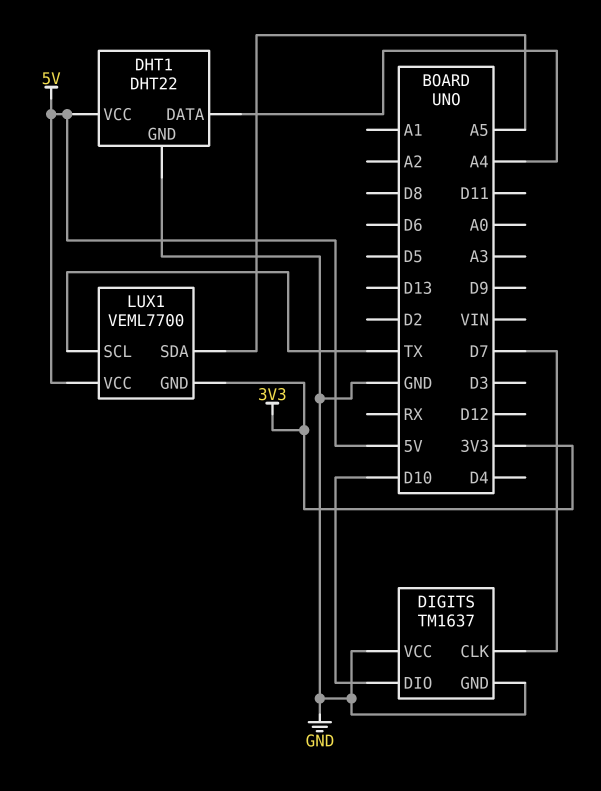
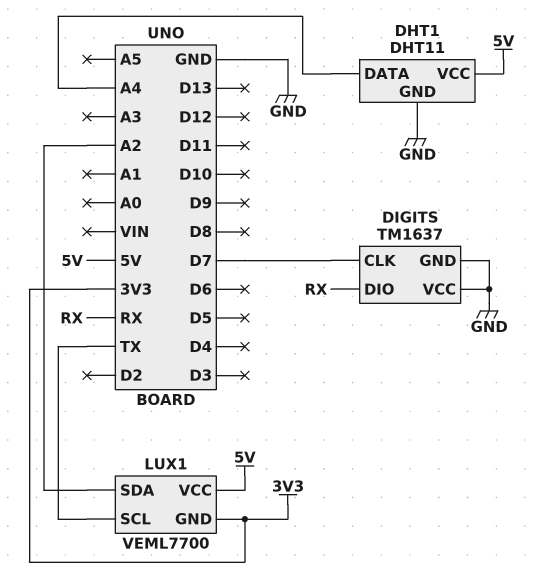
DHT1: DHT22 -> DHT11
DIGITS pin DIO: D10 -> RX
LUX1 pin SDA: A5 -> A2

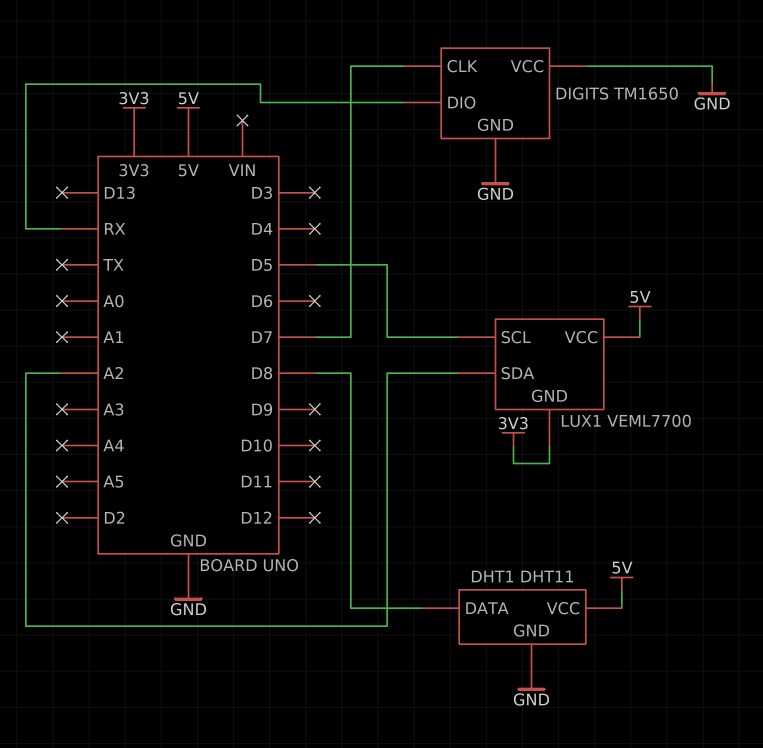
DHT1 pin DATA: A4 -> D8
DIGITS: TM1637 -> TM1650
LUX1 pin SCL: TX -> D5

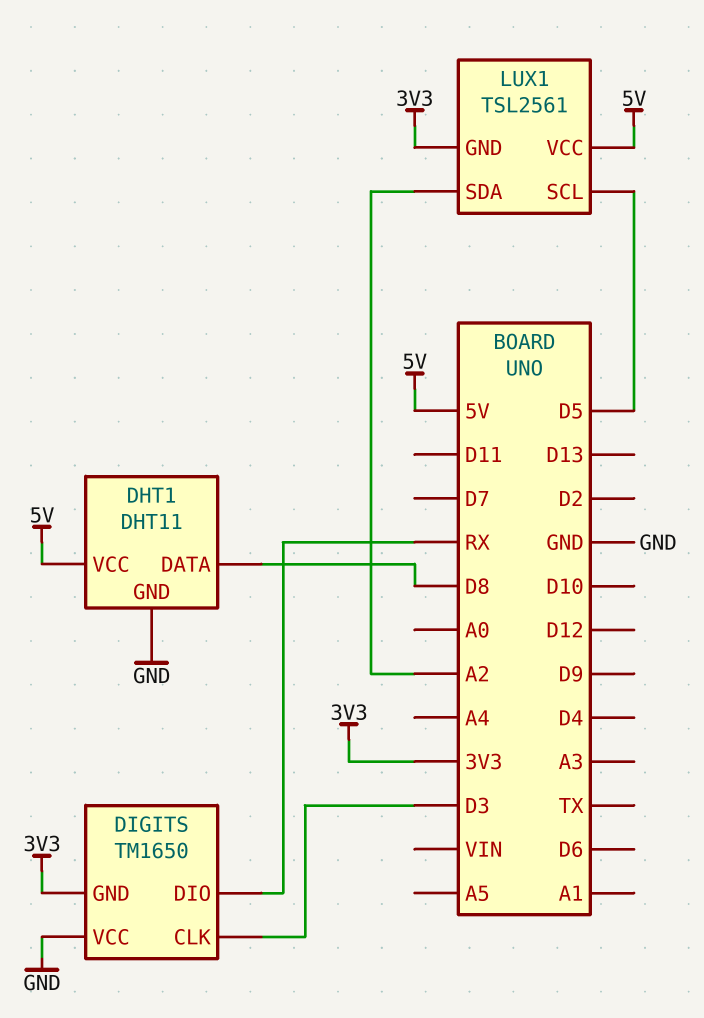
DIGITS pin CLK: D7 -> D3
DIGITS pin GND: GND -> 3V3
LUX1: VEML7700 -> TSL2561

